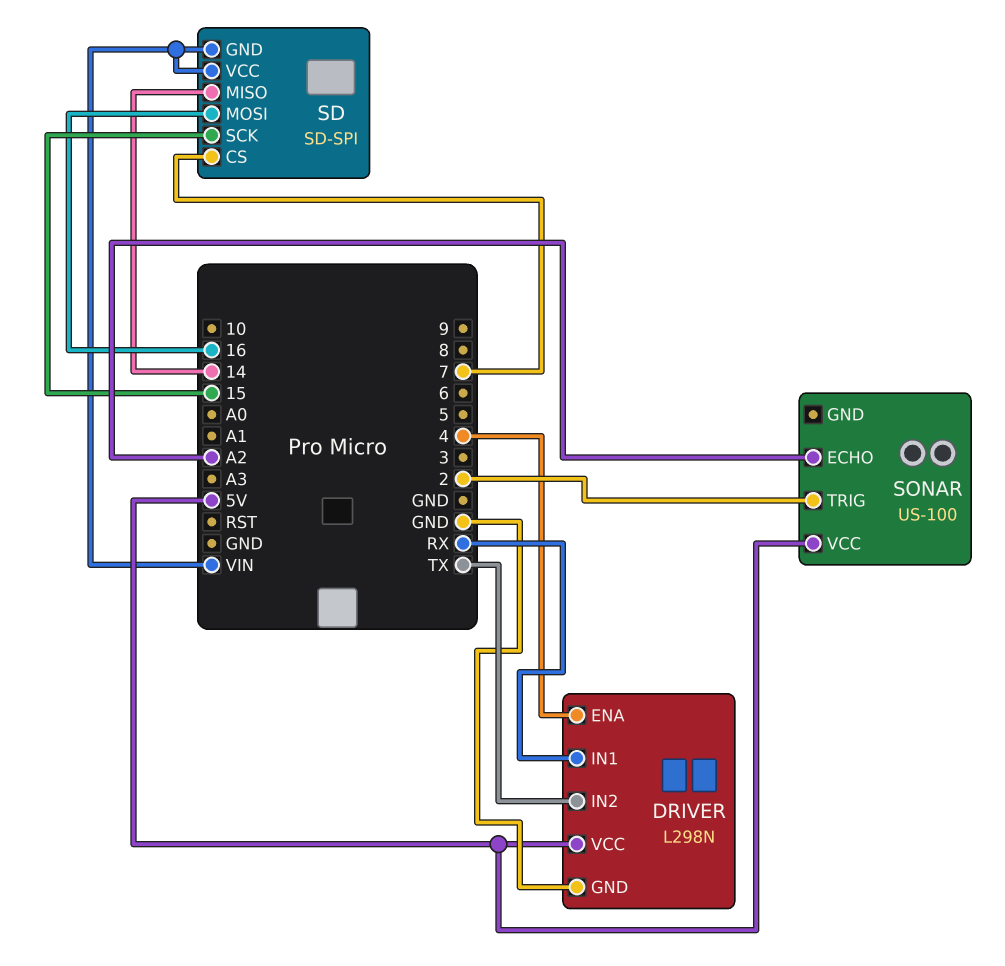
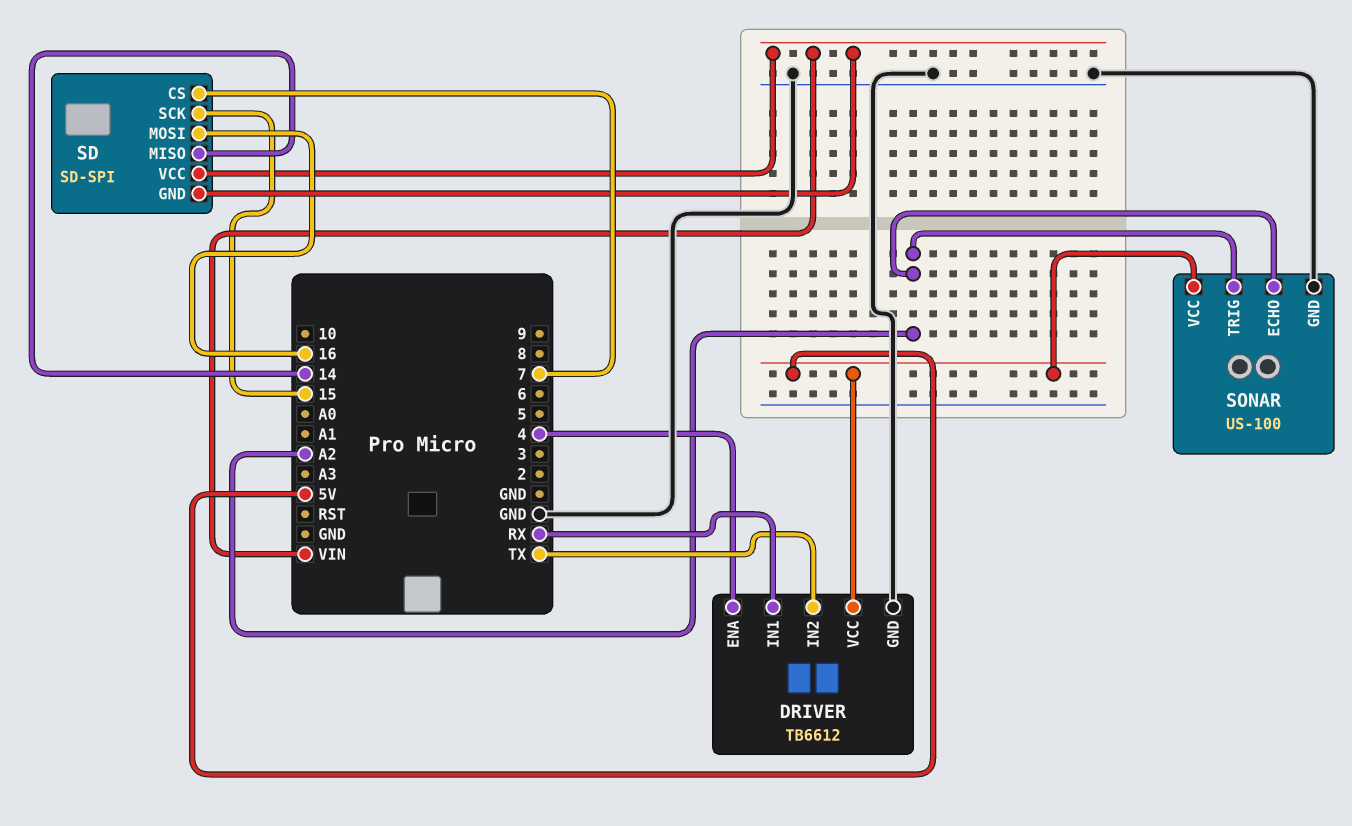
DRIVER: L298N -> TB6612
SONAR pin GND: none -> GND
SONAR pin TRIG: 2 -> A2

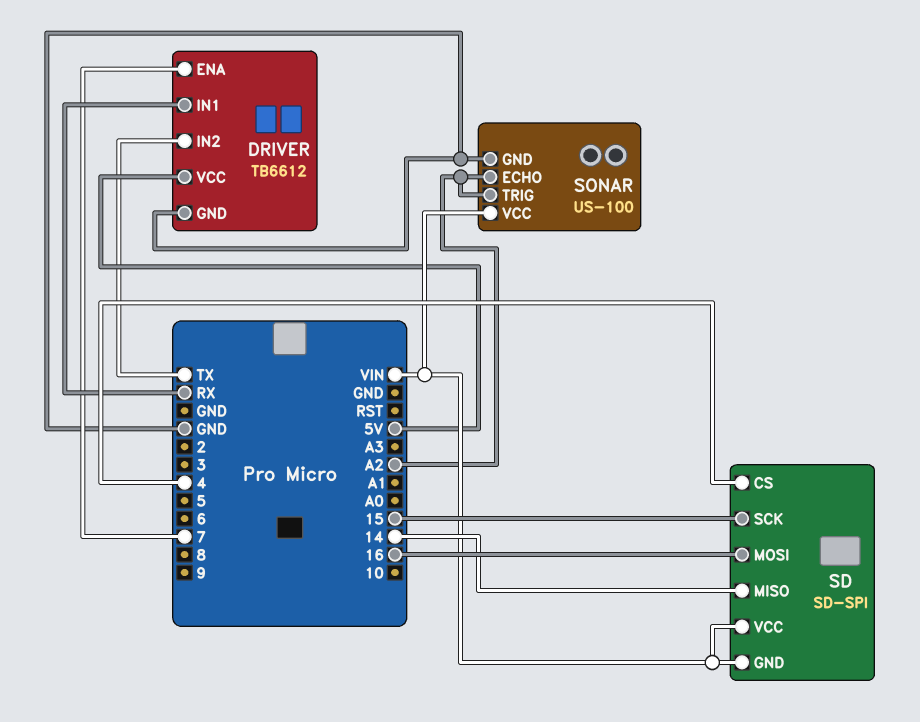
DRIVER pin ENA: 4 -> 7
SD pin CS: 7 -> 4
SONAR pin VCC: 5V -> VIN

